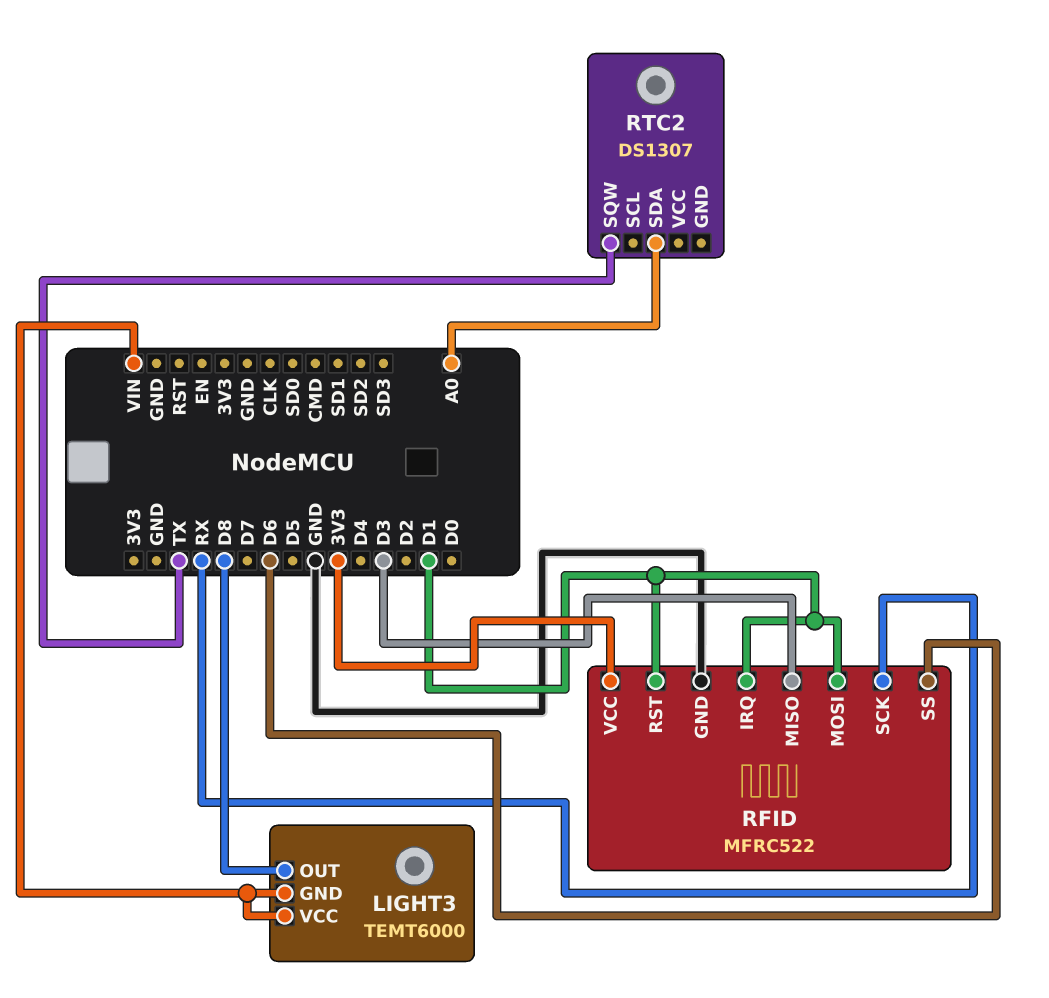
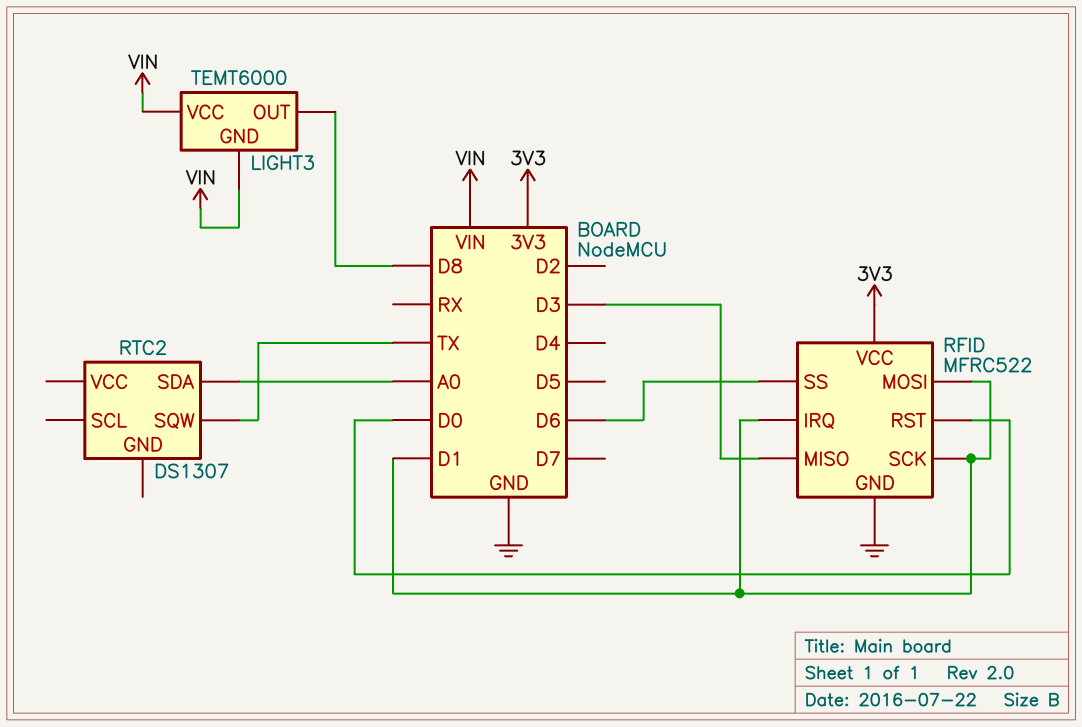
RFID pin RST: D1 -> D0
RFID pin SCK: RX -> D1

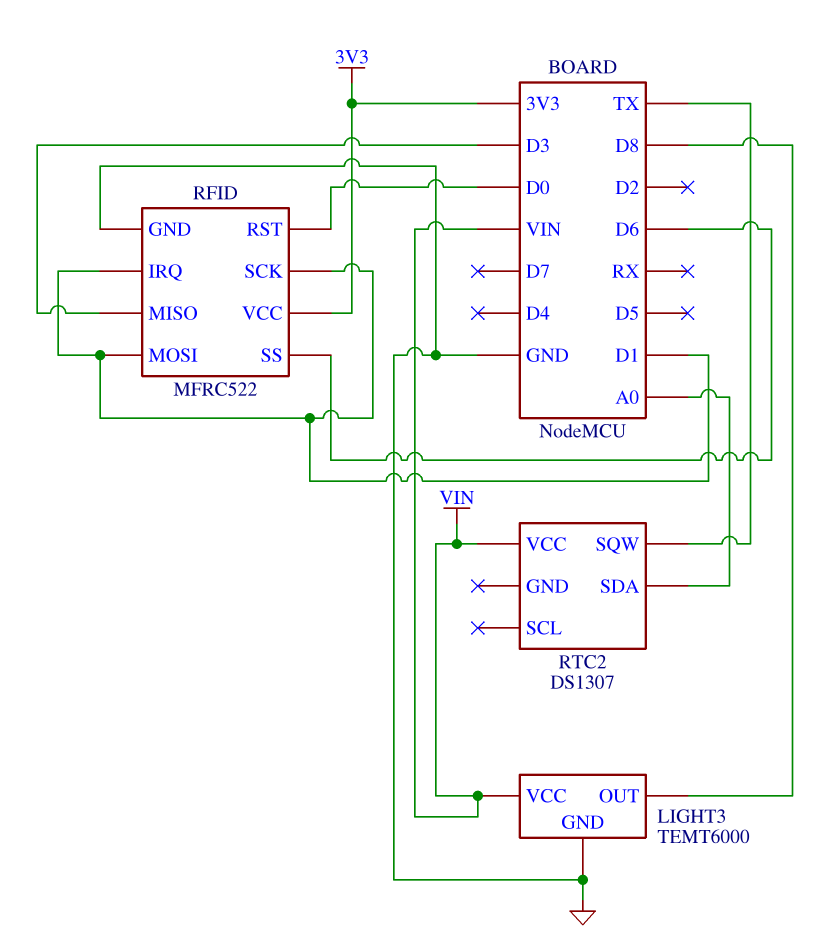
LIGHT3 pin GND: VIN -> GND
RTC2 pin VCC: none -> VIN

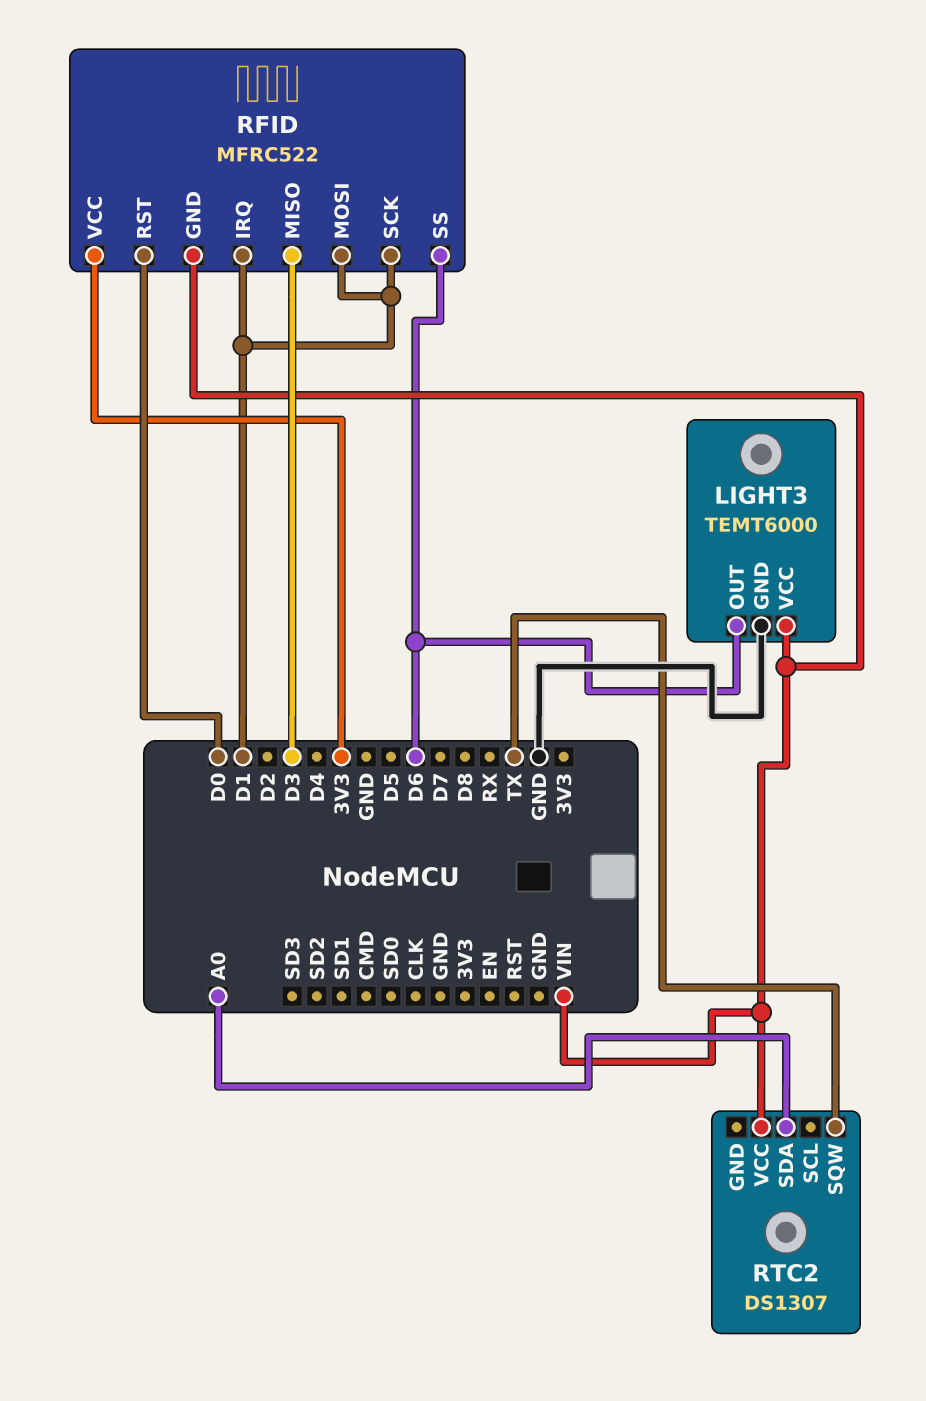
LIGHT3 pin OUT: D8 -> D6
RFID pin GND: GND -> VIN

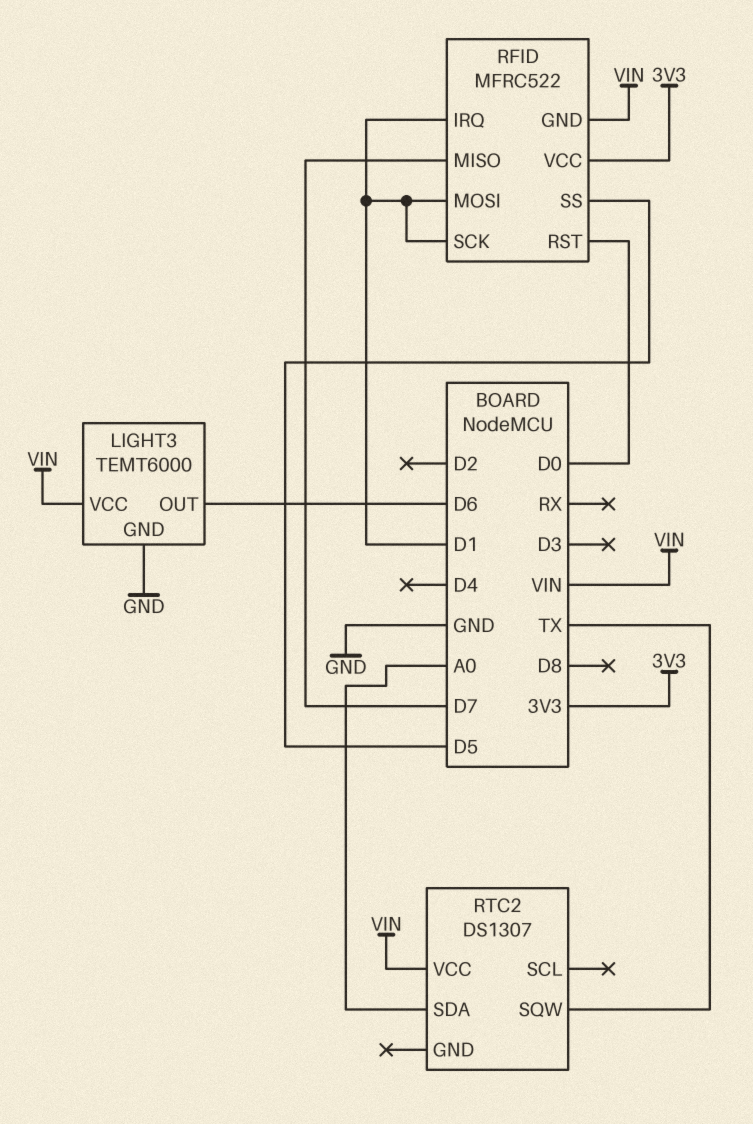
RFID pin MISO: D3 -> D7
RFID pin SS: D6 -> D5

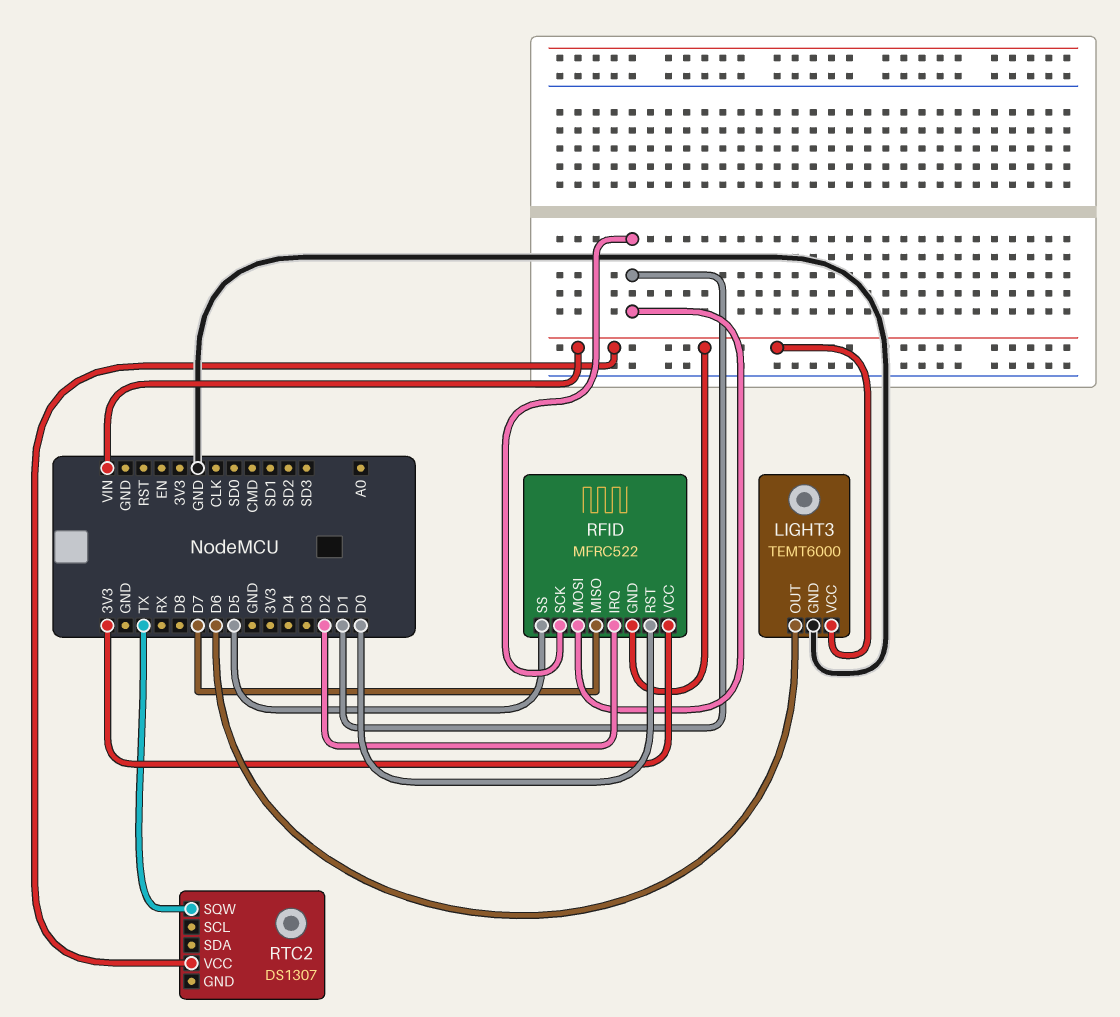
RFID pin IRQ: D1 -> D2
RTC2 pin SDA: A0 -> none

